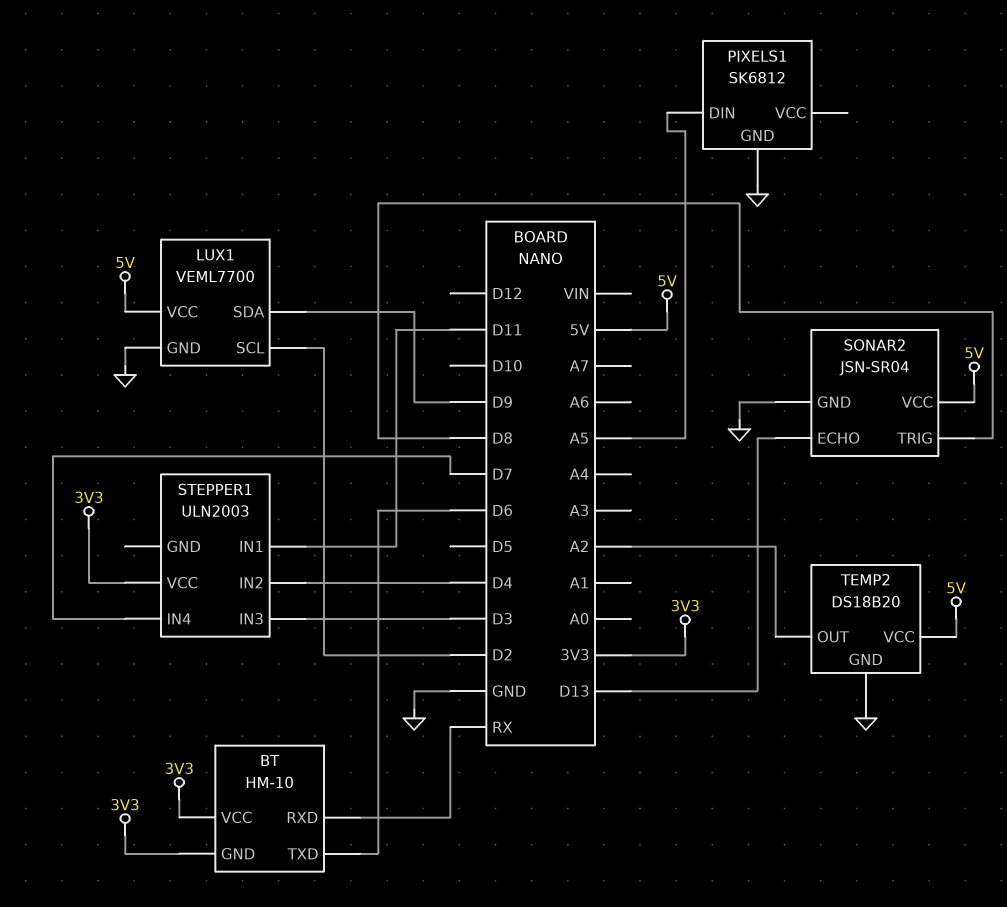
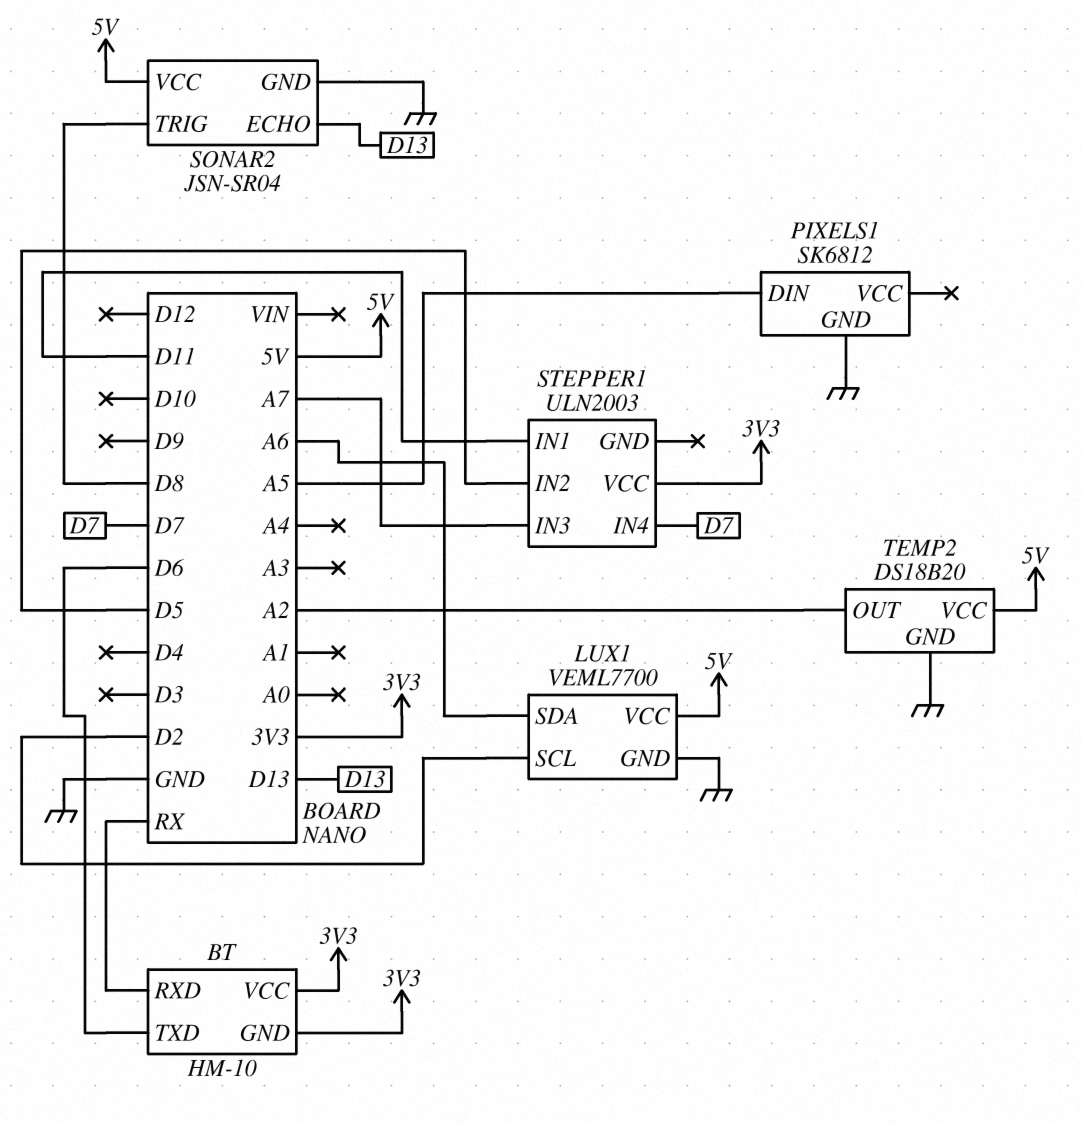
LUX1 pin SDA: D9 -> A6
STEPPER1 pin IN2: D4 -> D5
STEPPER1 pin IN3: D3 -> A7

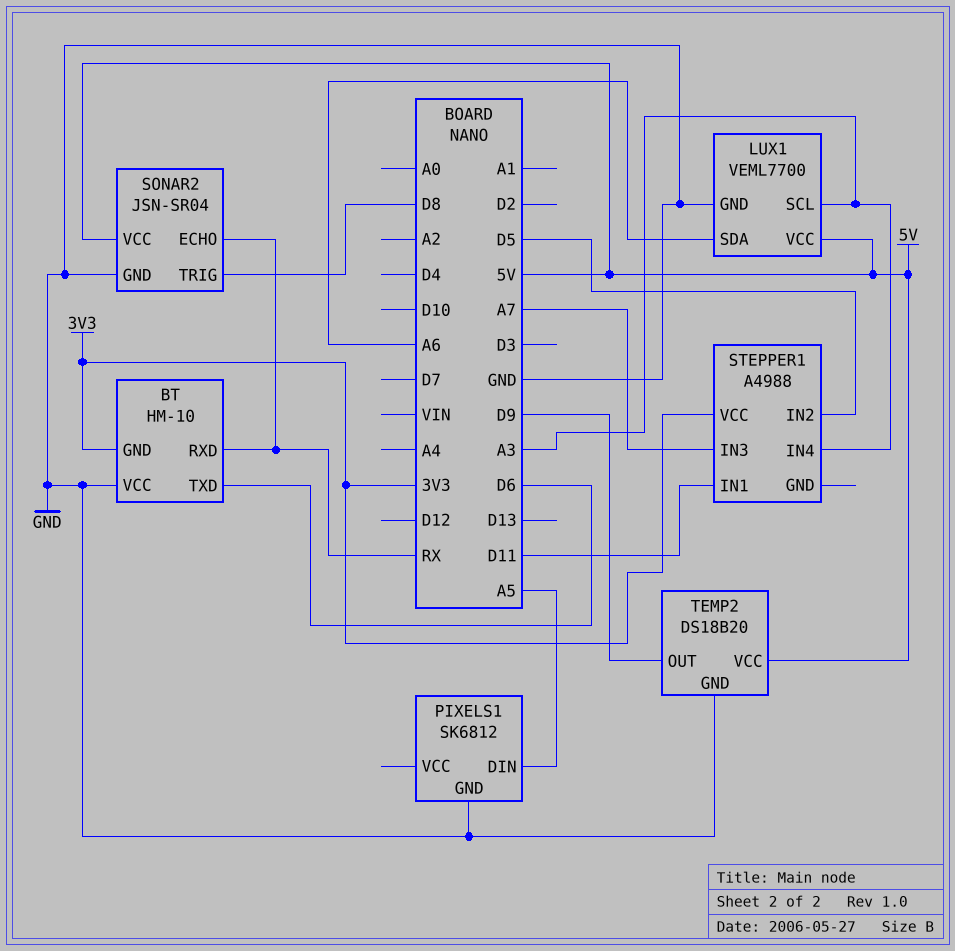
BT pin VCC: 3V3 -> GND
LUX1 pin SCL: D2 -> A3
SONAR2 pin ECHO: D13 -> RX
STEPPER1: ULN2003 -> A4988
STEPPER1 pin IN4: D7 -> A3
TEMP2 pin OUT: A2 -> D9

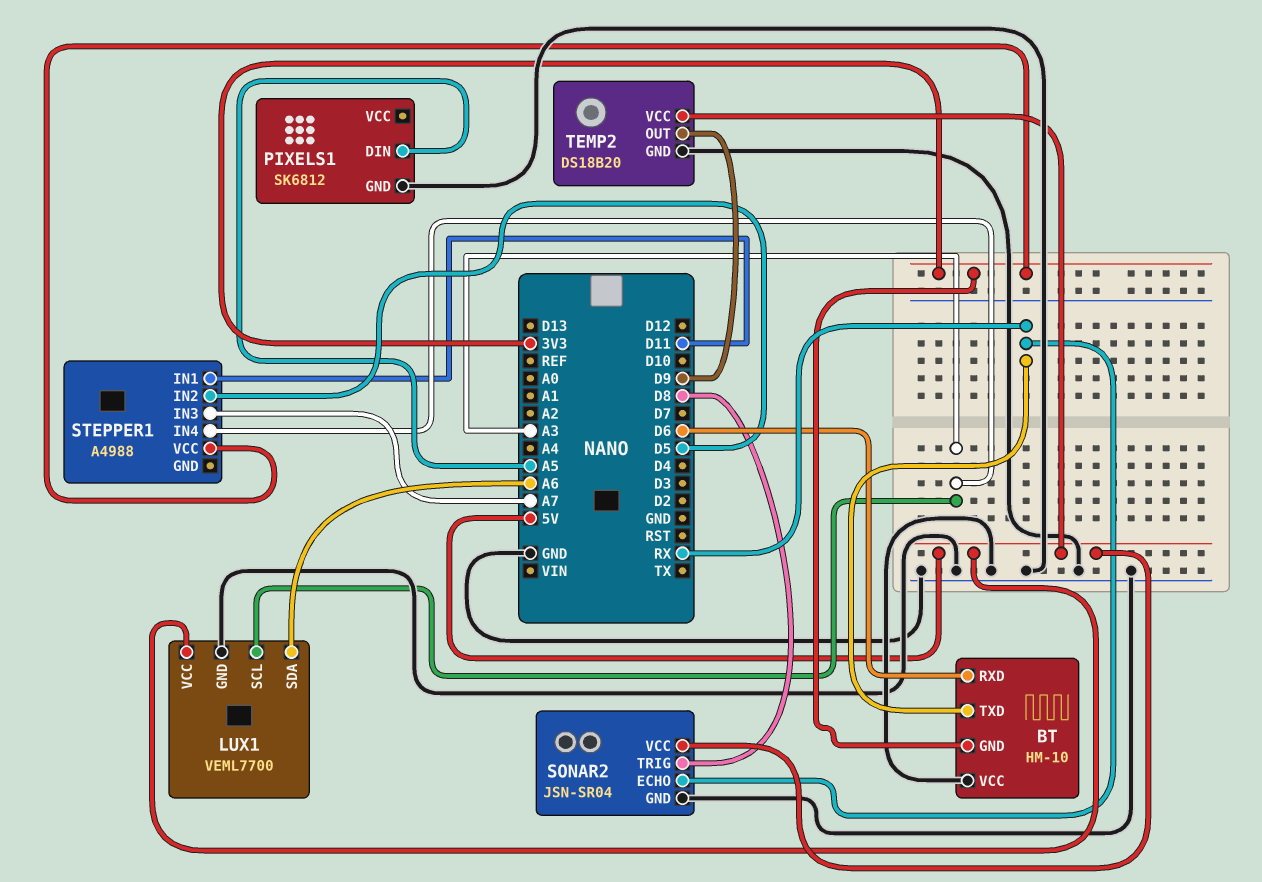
BT pin RXD: RX -> D6
BT pin TXD: D6 -> RX

